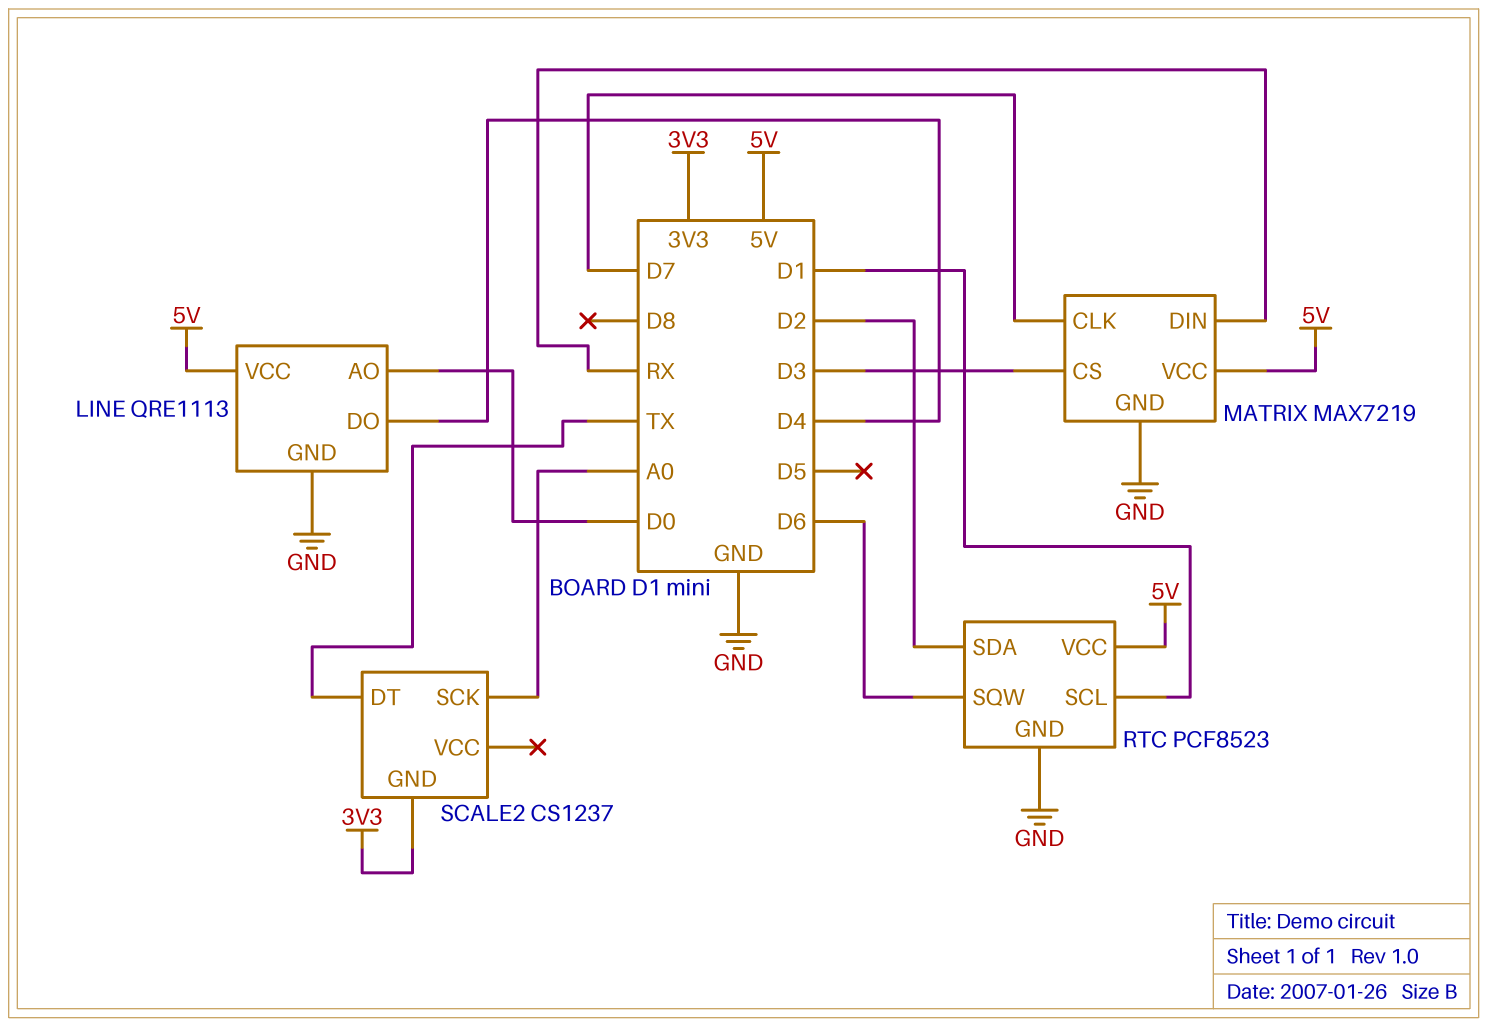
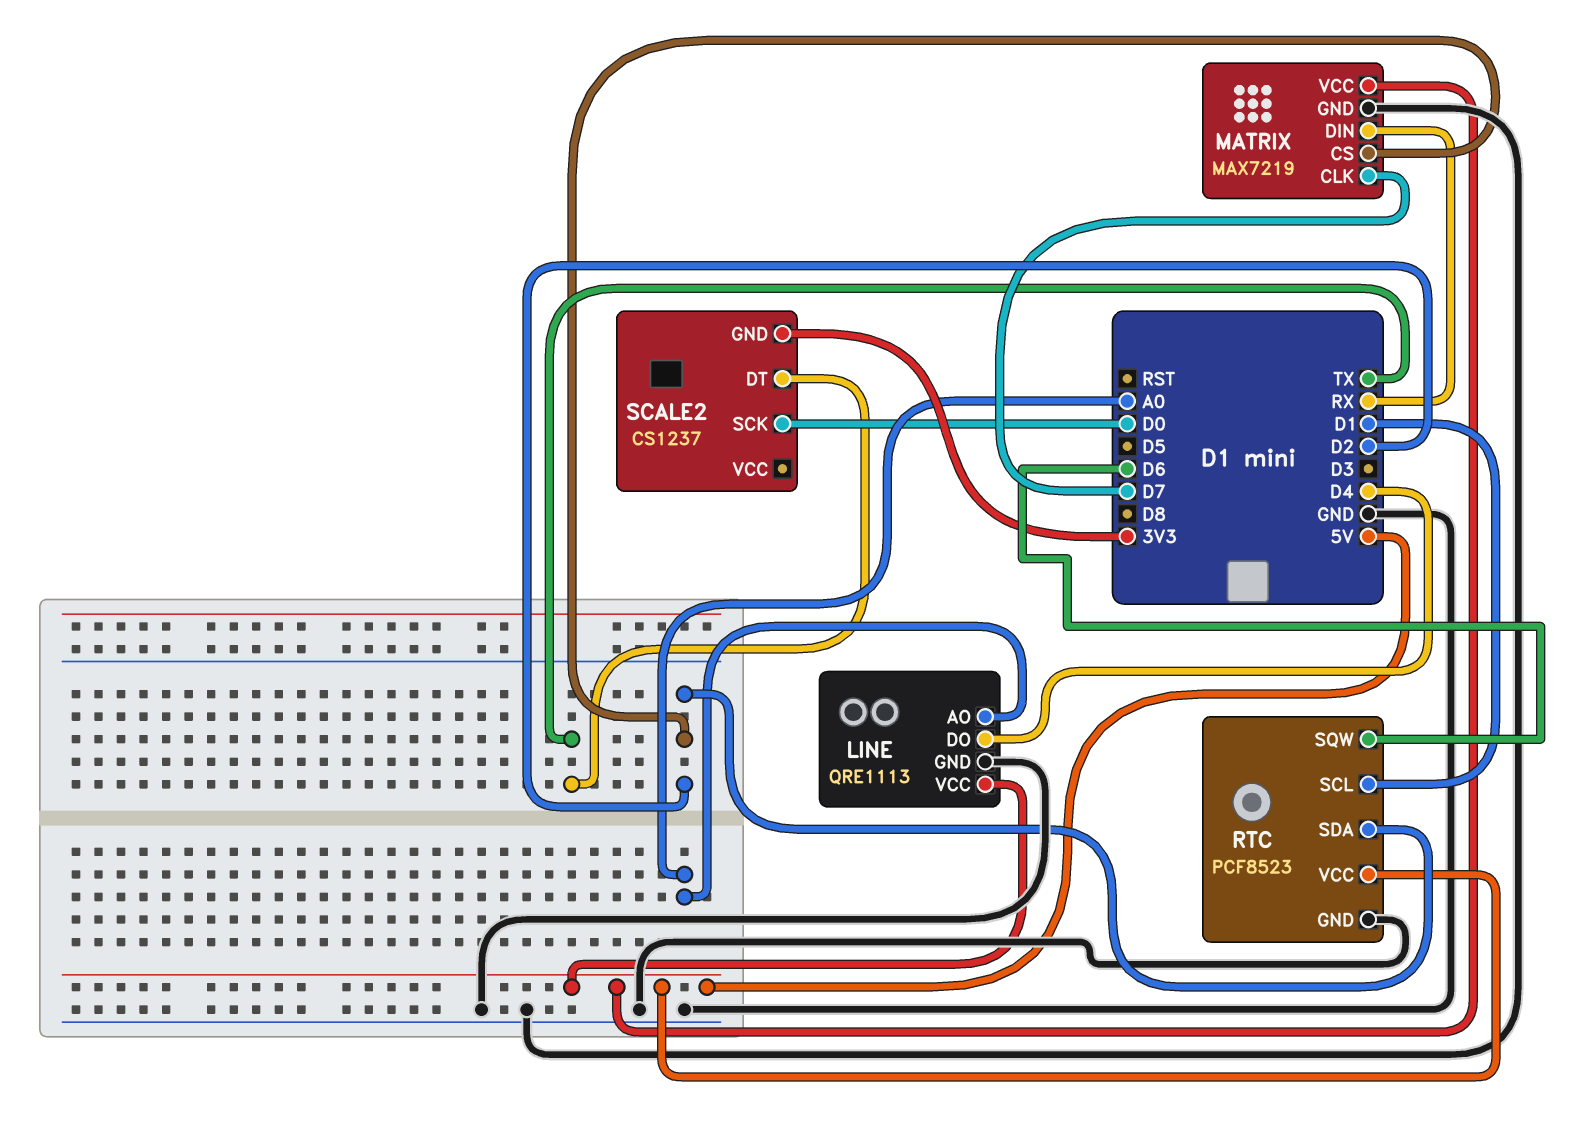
LINE pin AO: D0 -> A0
MATRIX pin CS: D3 -> D2
SCALE2 pin SCK: A0 -> D0

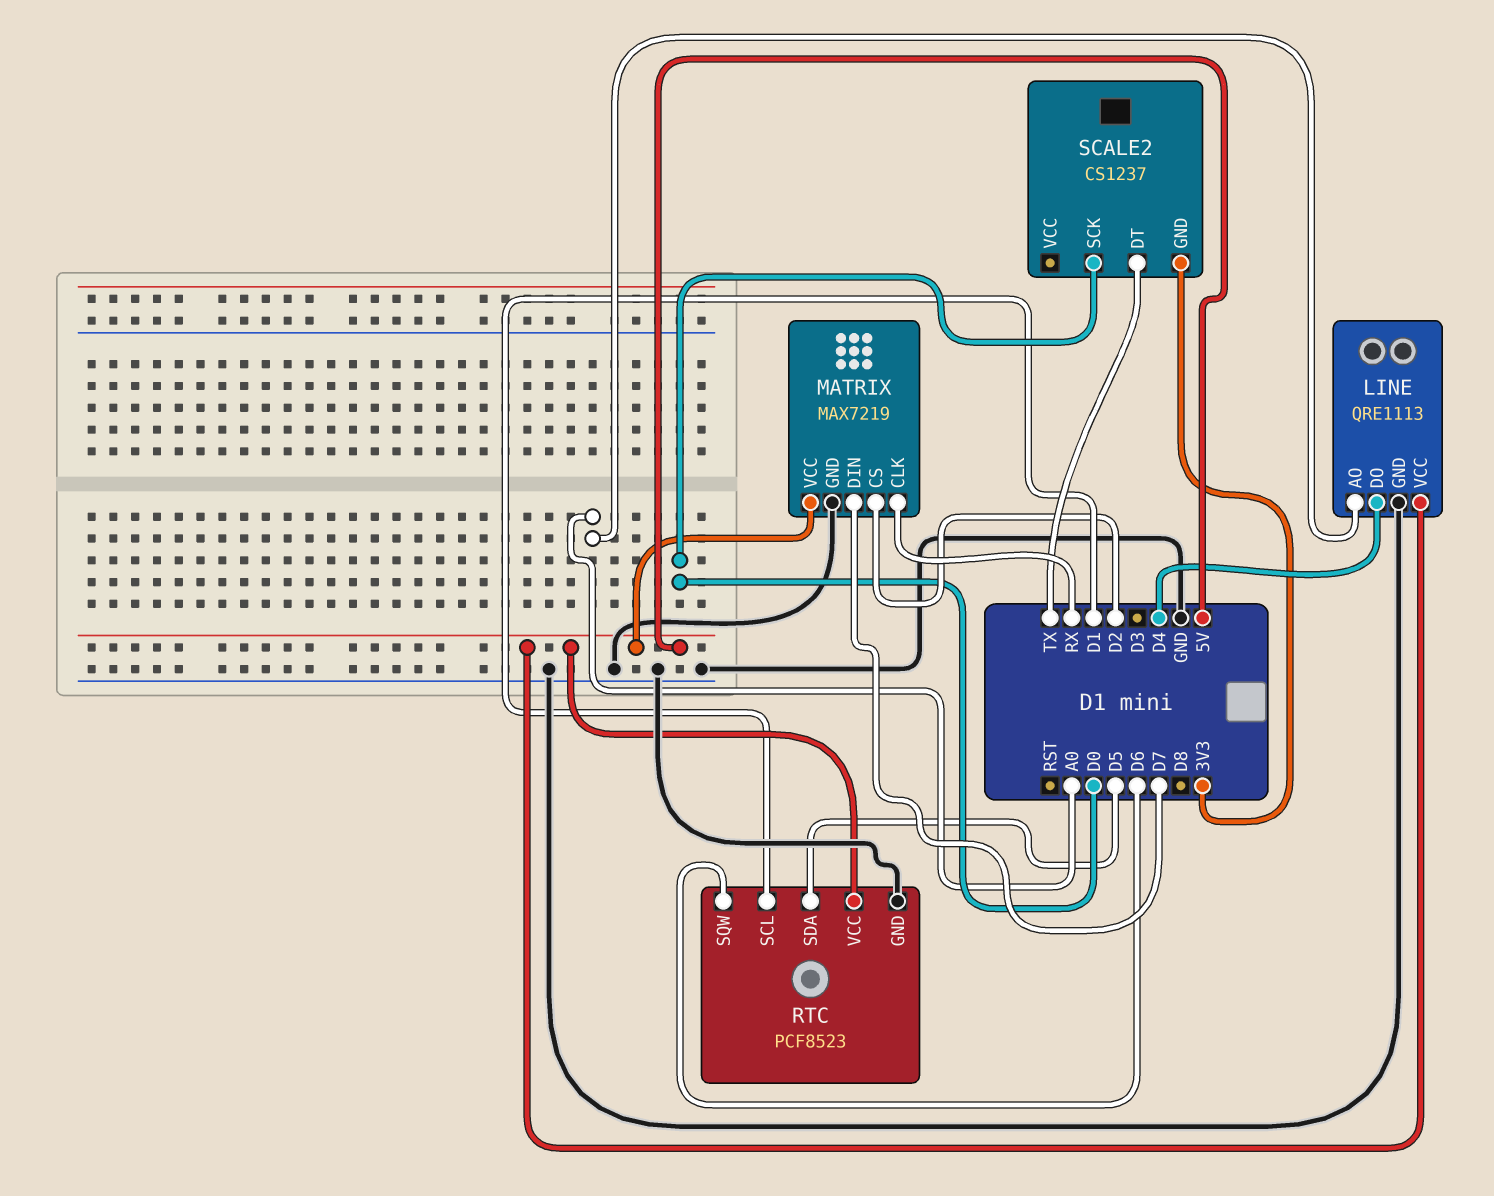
MATRIX pin CLK: D7 -> RX
MATRIX pin DIN: RX -> D7
RTC pin SDA: D2 -> D5

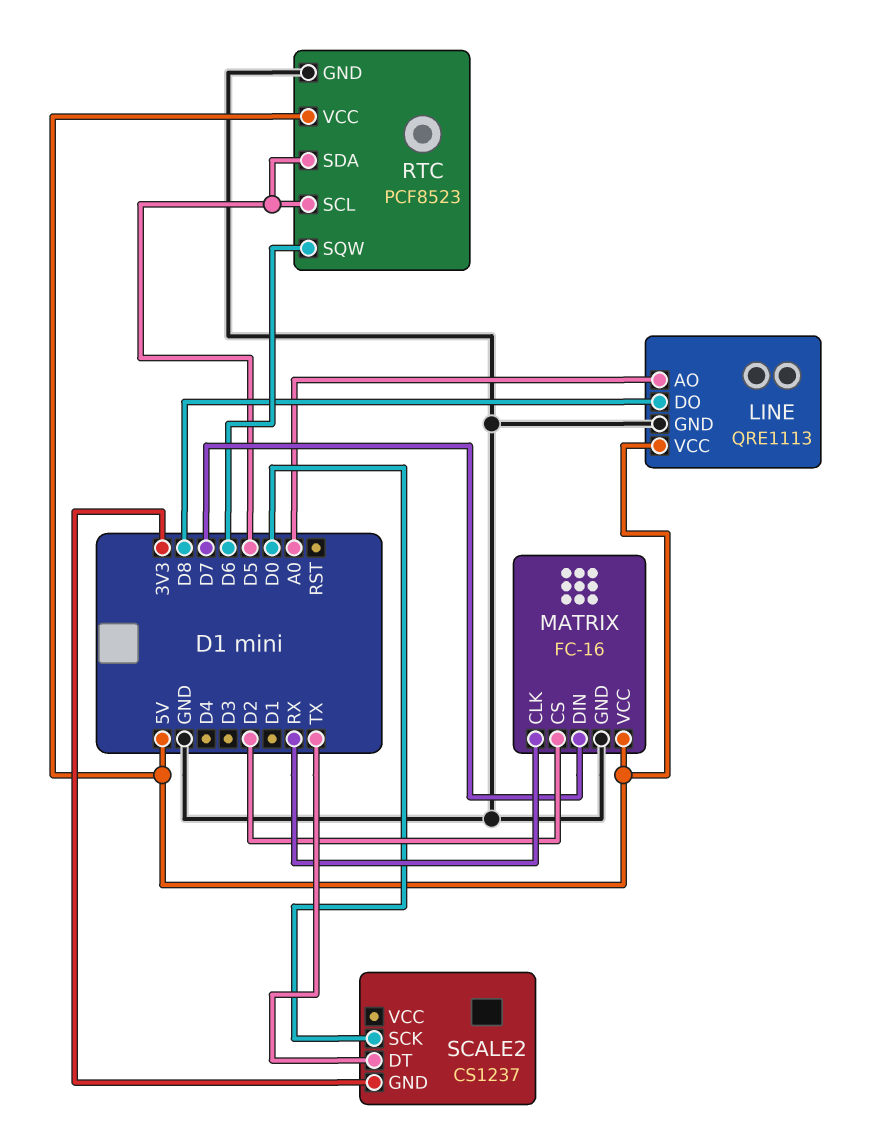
LINE pin DO: D4 -> D8
MATRIX: MAX7219 -> FC-16
RTC pin SCL: D1 -> D5

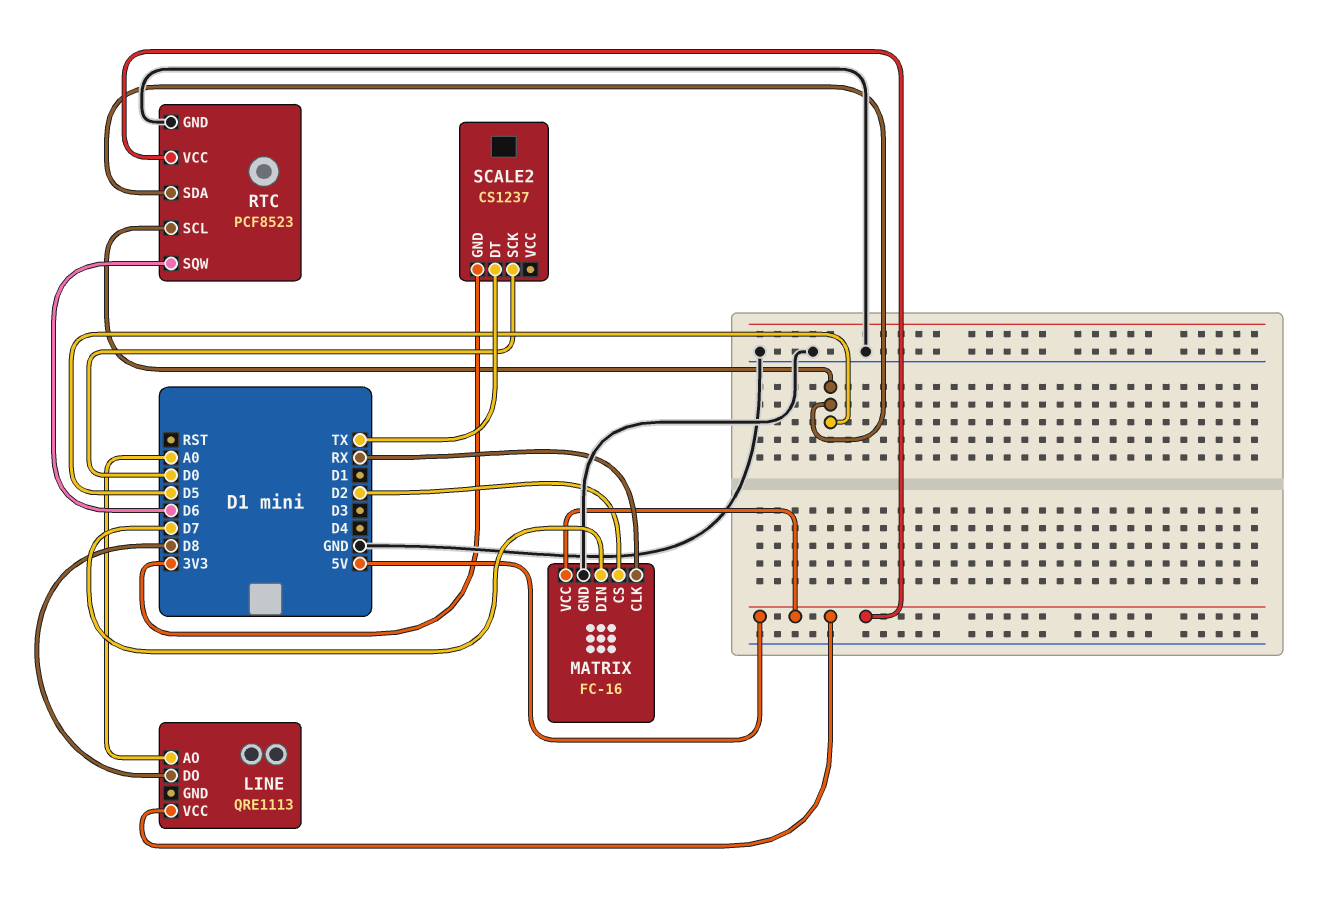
LINE pin GND: GND -> none

